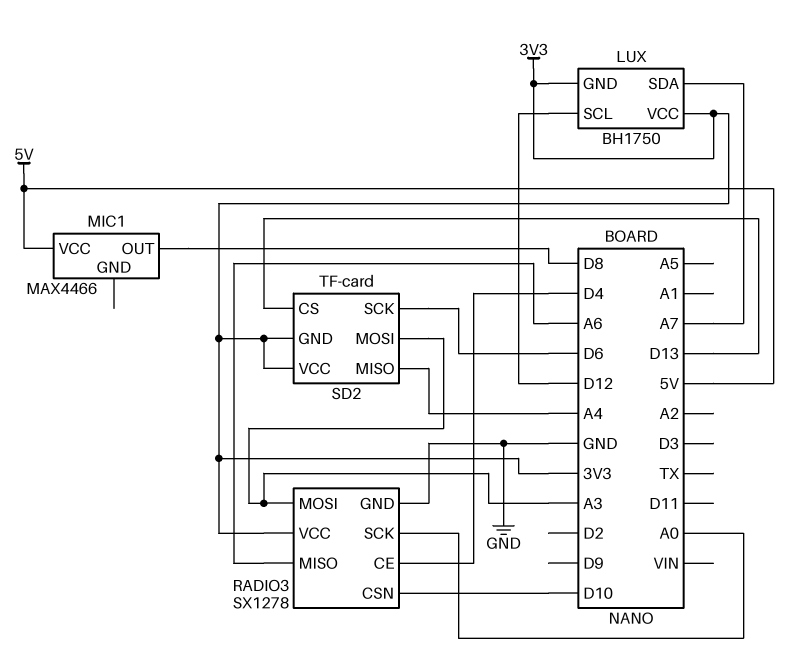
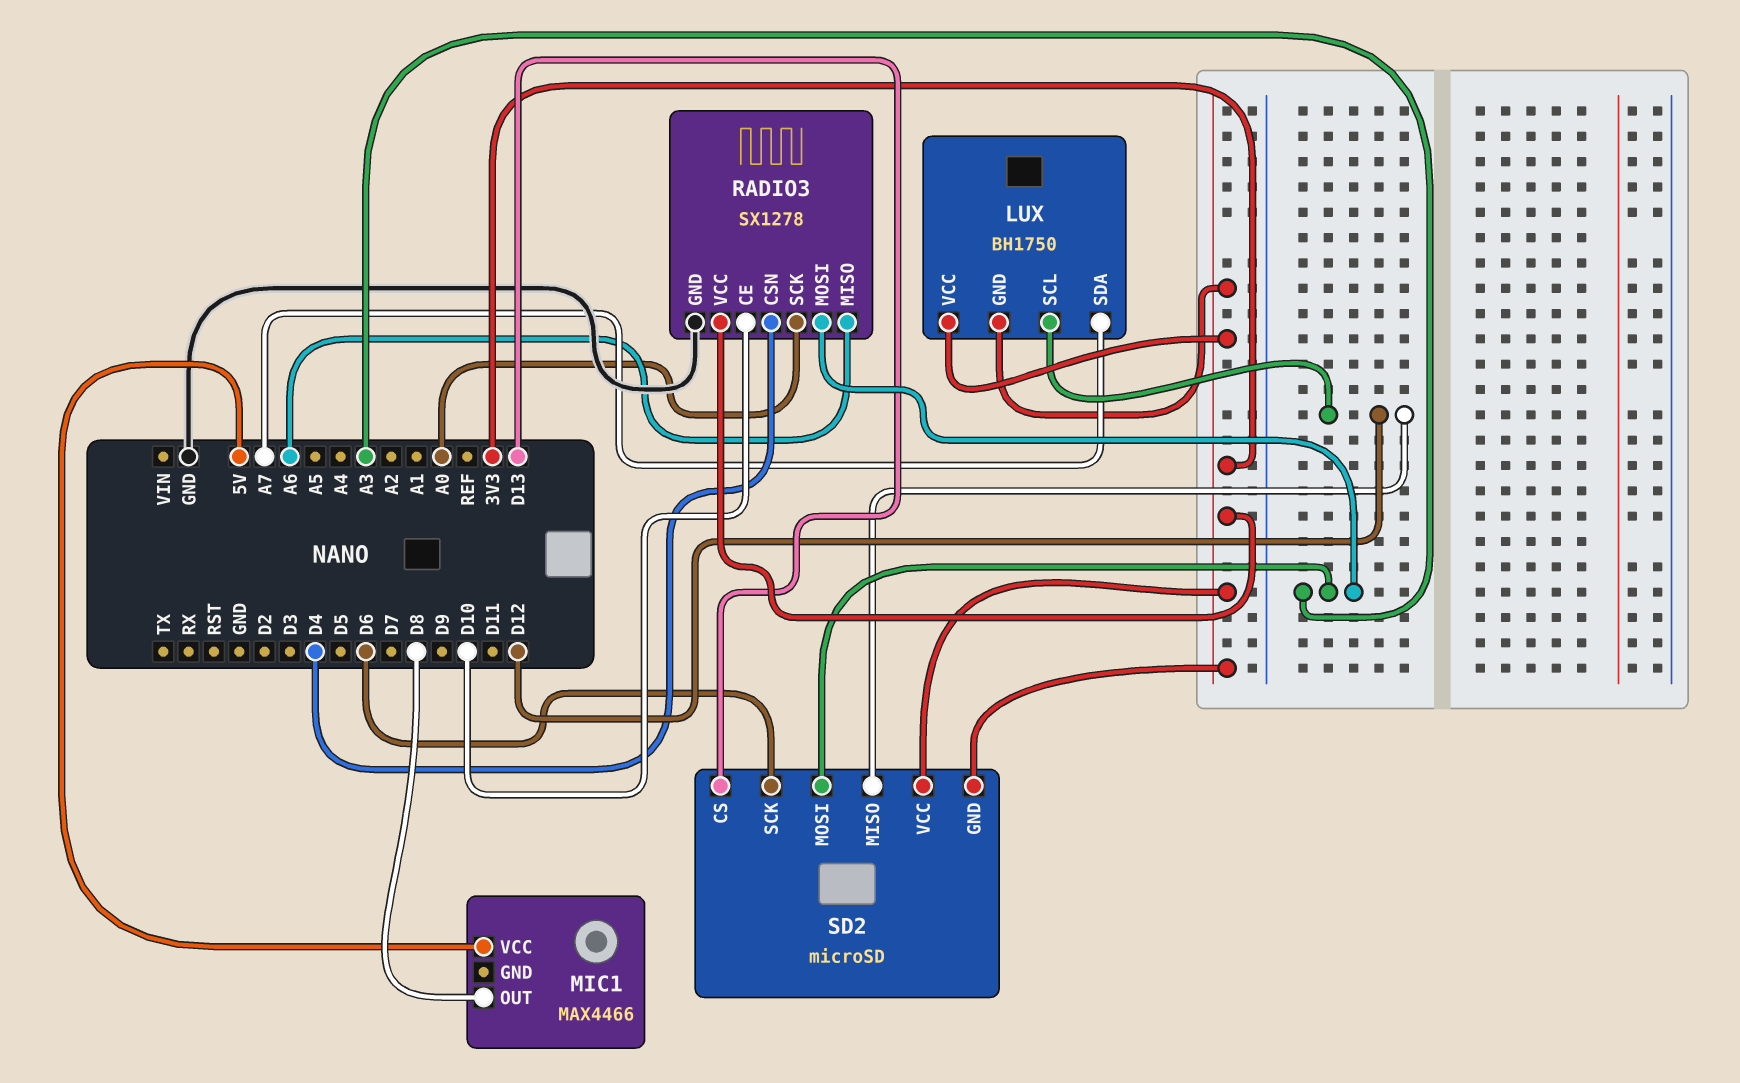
RADIO3 pin CE: D4 -> D10
RADIO3 pin CSN: D10 -> D4
SD2: TF-card -> microSD
SD2 pin MISO: A4 -> D12

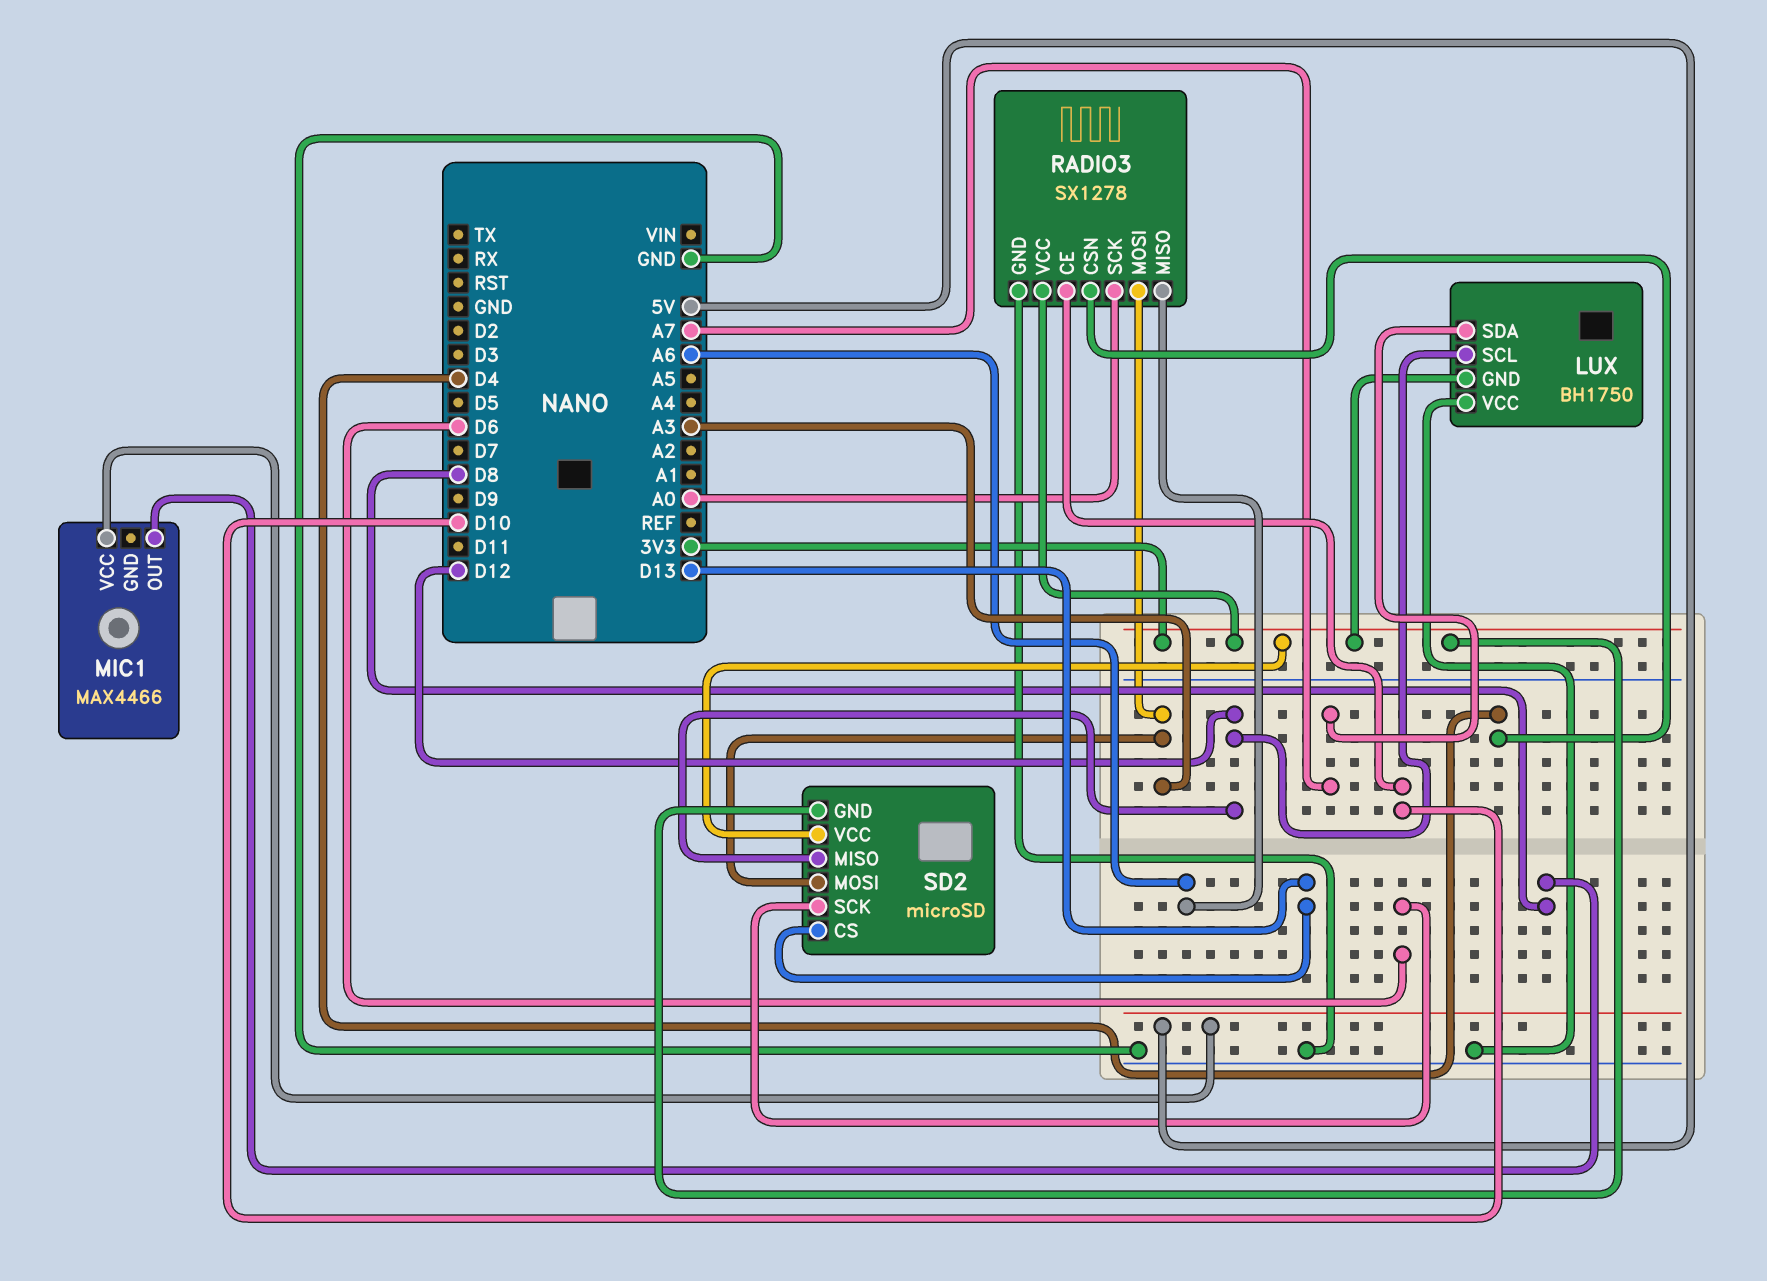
LUX pin VCC: 3V3 -> GND

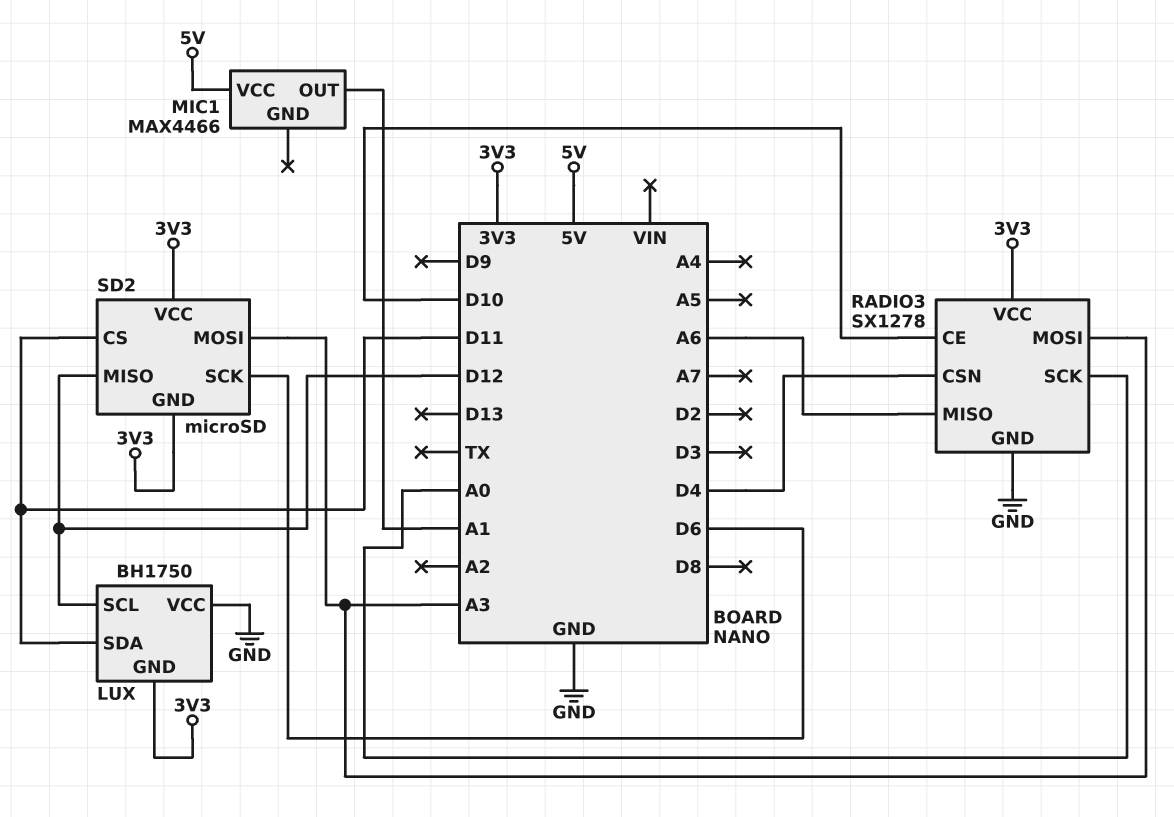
LUX pin SDA: A7 -> D11
MIC1 pin OUT: D8 -> A1
SD2 pin CS: D13 -> D11

